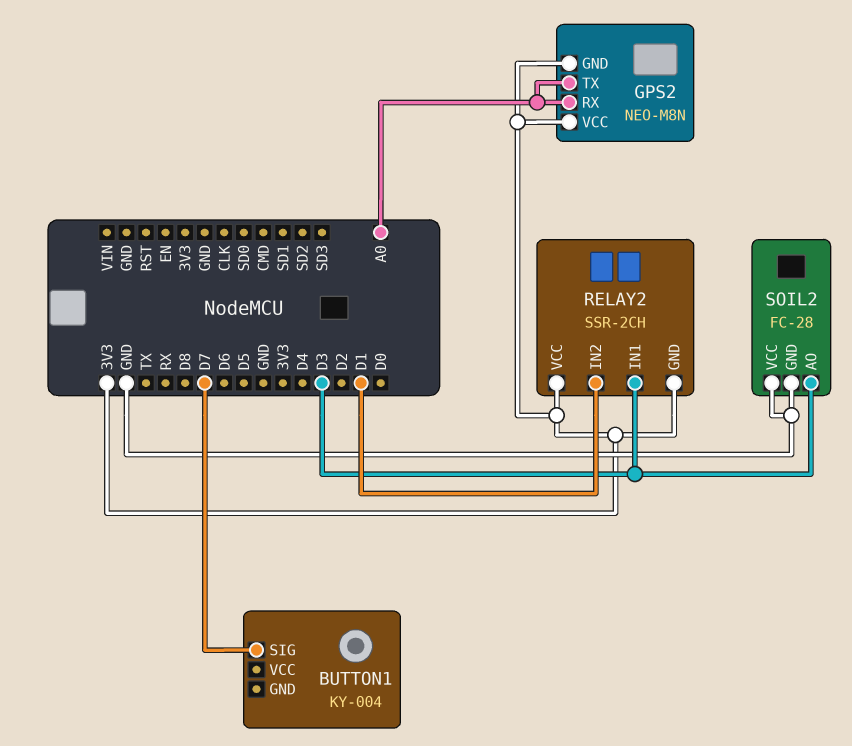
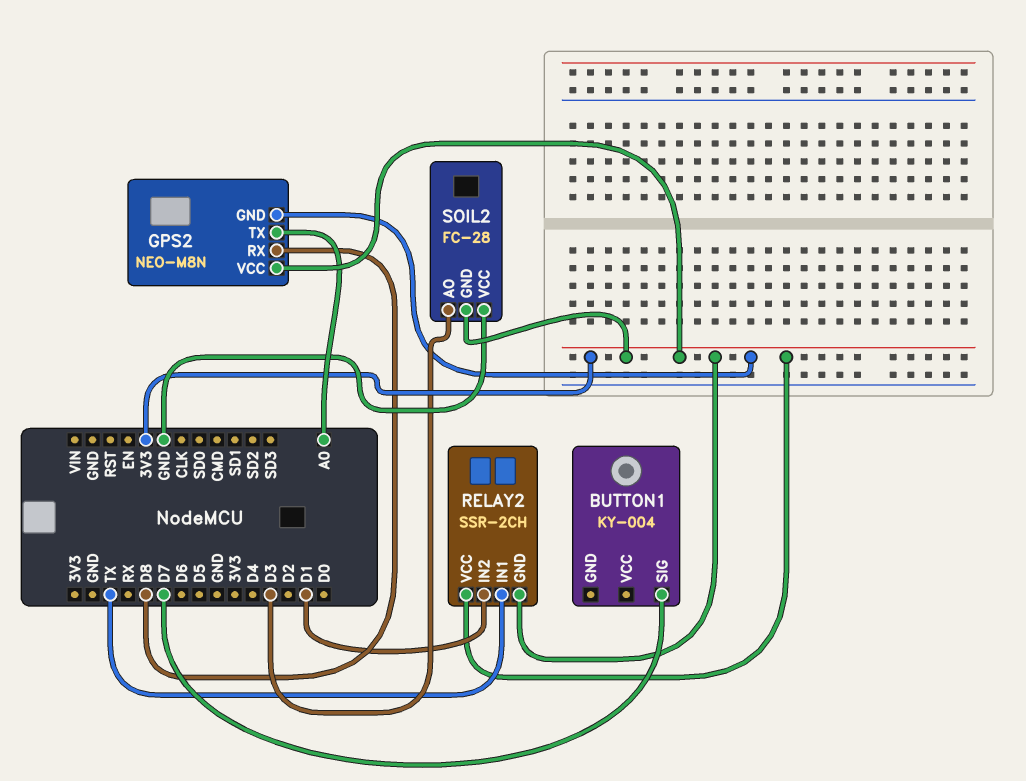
GPS2 pin RX: A0 -> D8
RELAY2 pin IN1: D3 -> TX
SOIL2 pin GND: GND -> 3V3

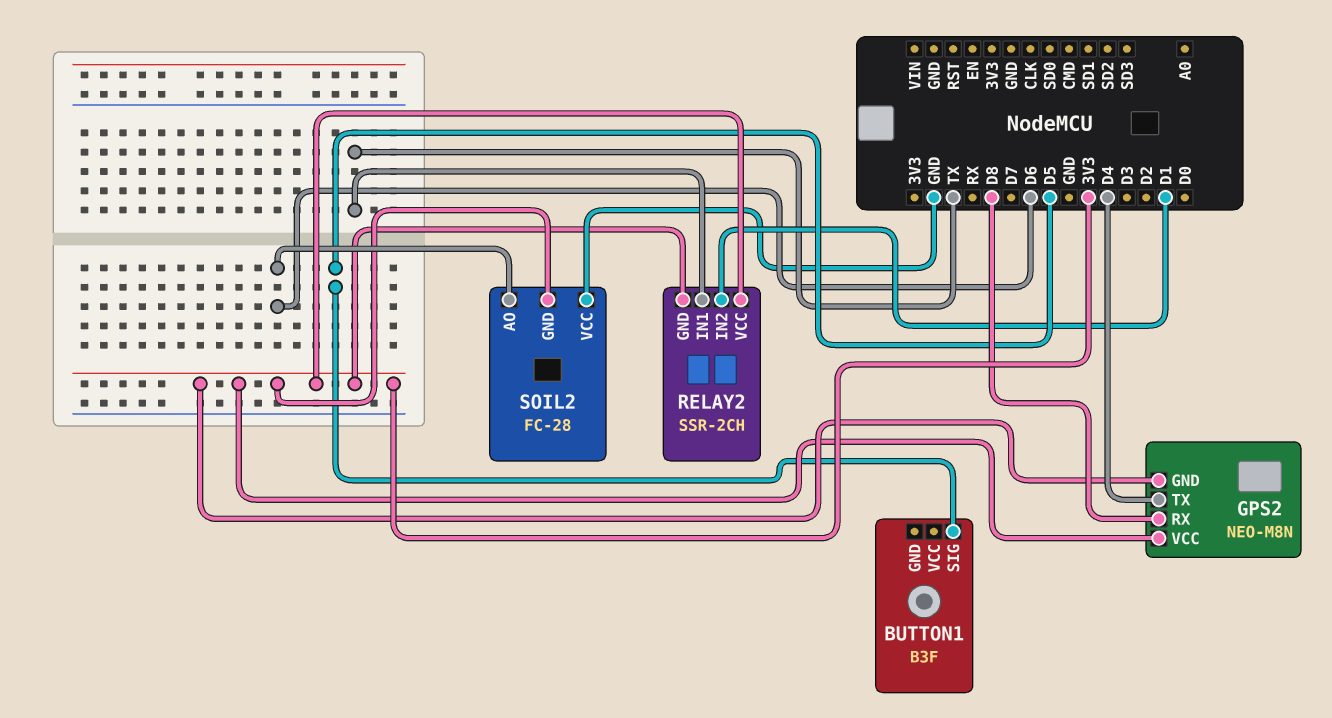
BUTTON1: KY-004 -> B3F
BUTTON1 pin SIG: D7 -> D5
GPS2 pin TX: A0 -> D4
SOIL2 pin AO: D3 -> D6

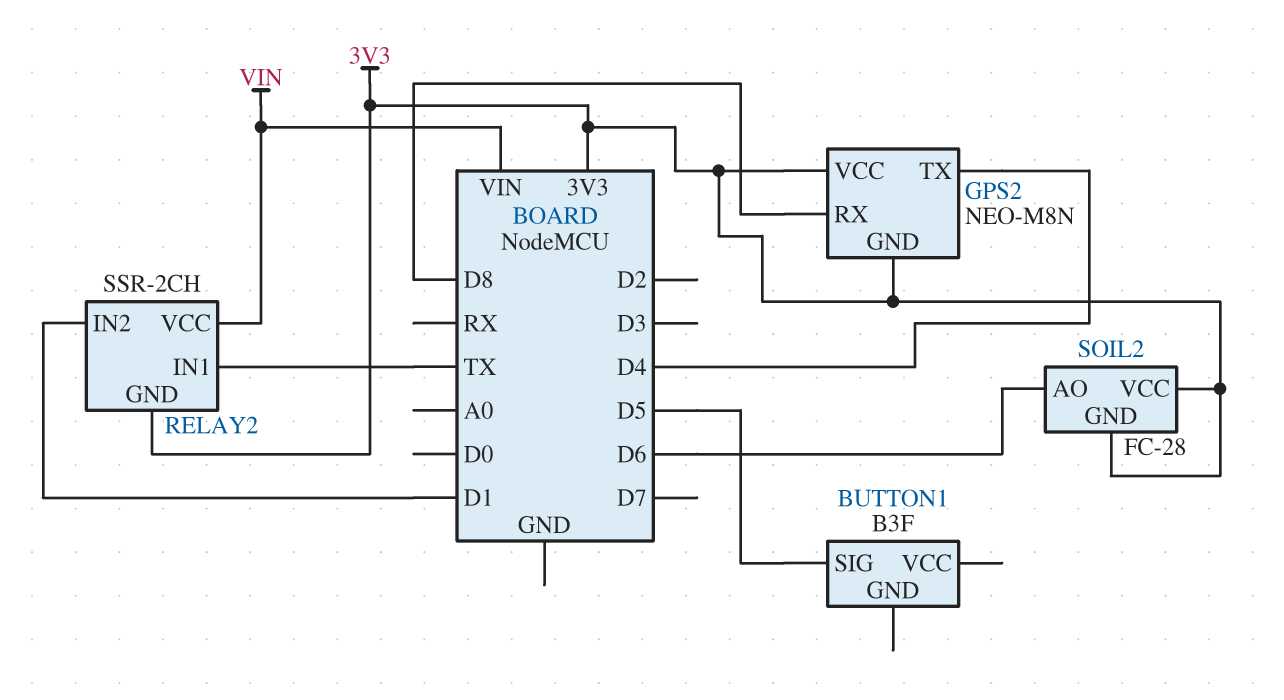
RELAY2 pin VCC: 3V3 -> VIN
SOIL2 pin VCC: GND -> 3V3

